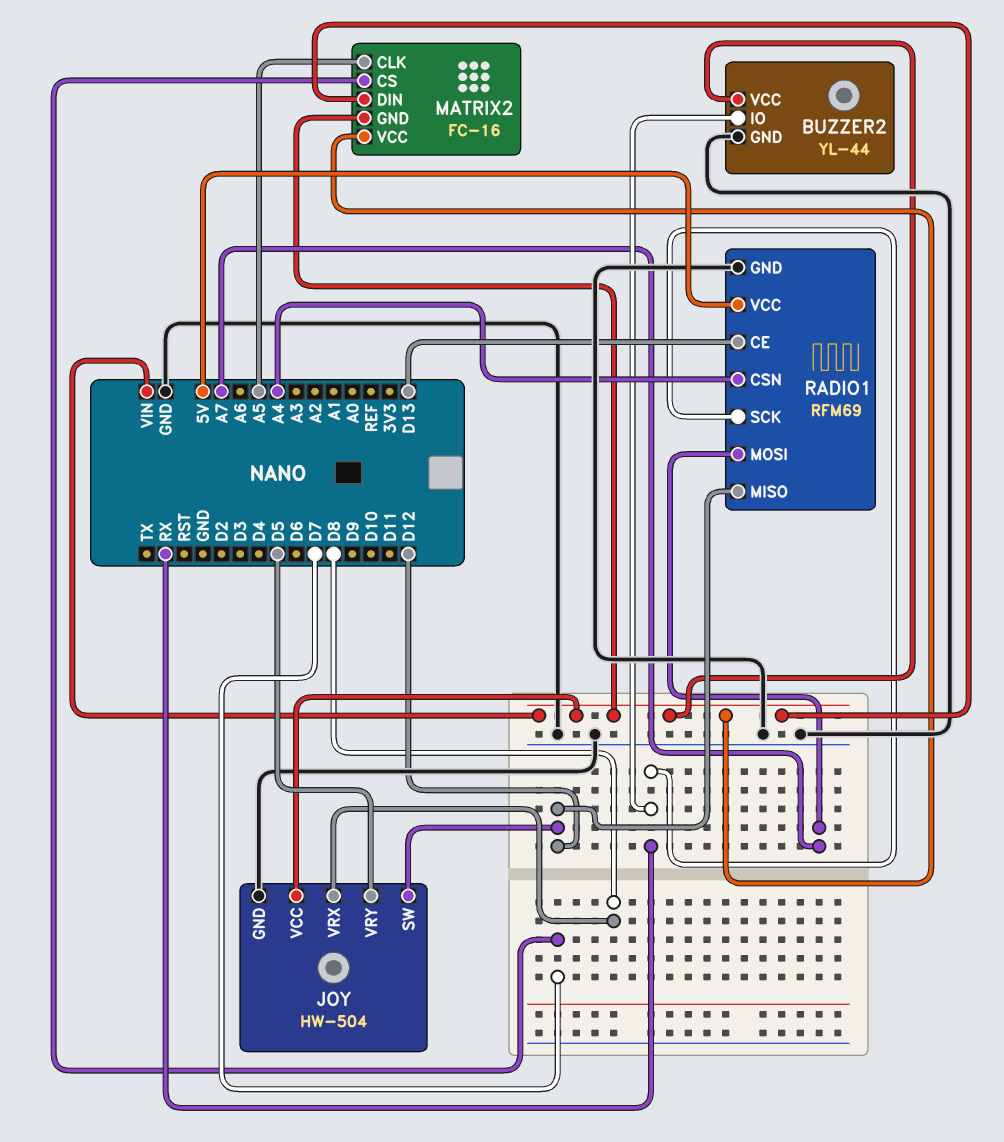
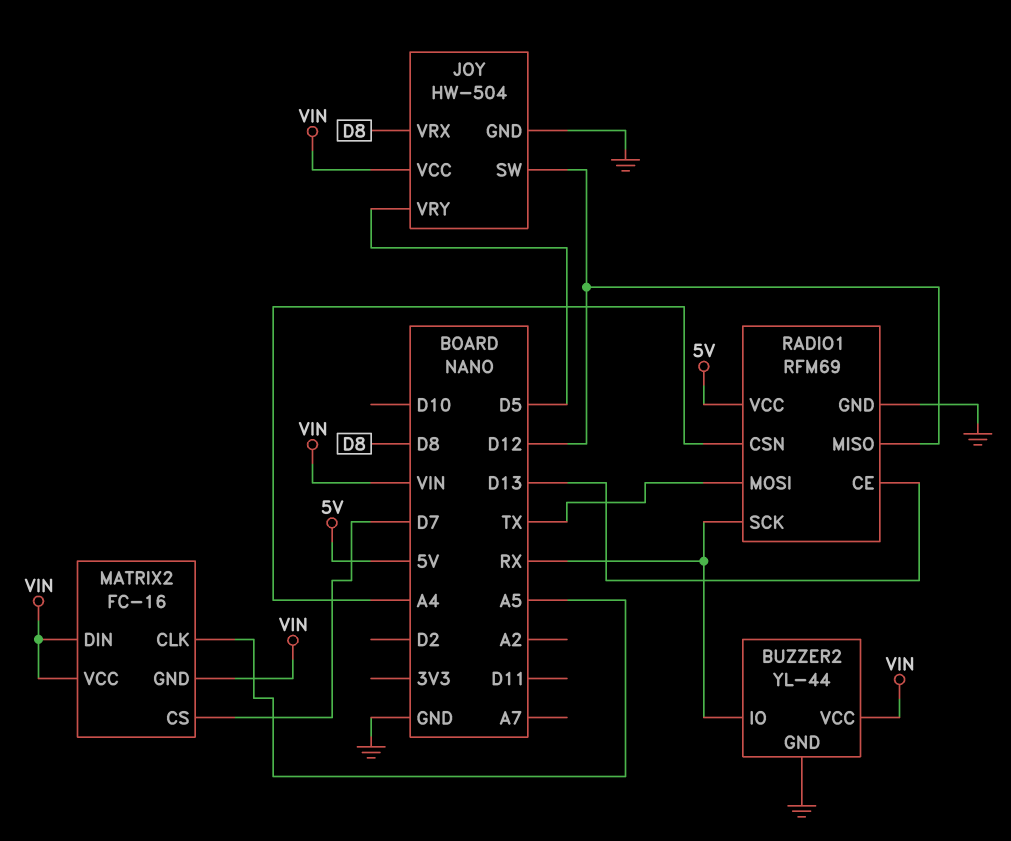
RADIO1 pin MOSI: A7 -> TX

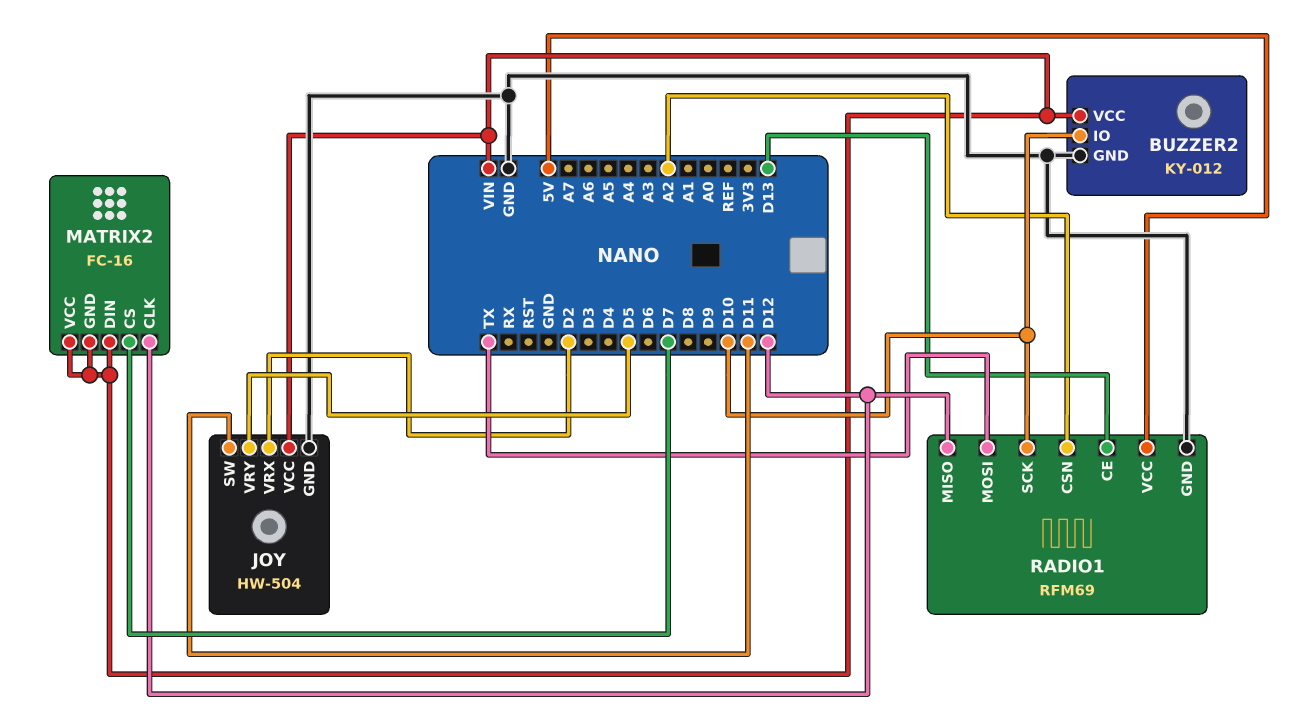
BUZZER2: YL-44 -> KY-012
BUZZER2 pin IO: RX -> D10
JOY pin SW: D12 -> D11
JOY pin VRX: D8 -> D2
MATRIX2 pin CLK: A5 -> D12
RADIO1 pin CSN: A4 -> A2
RADIO1 pin SCK: RX -> D10

